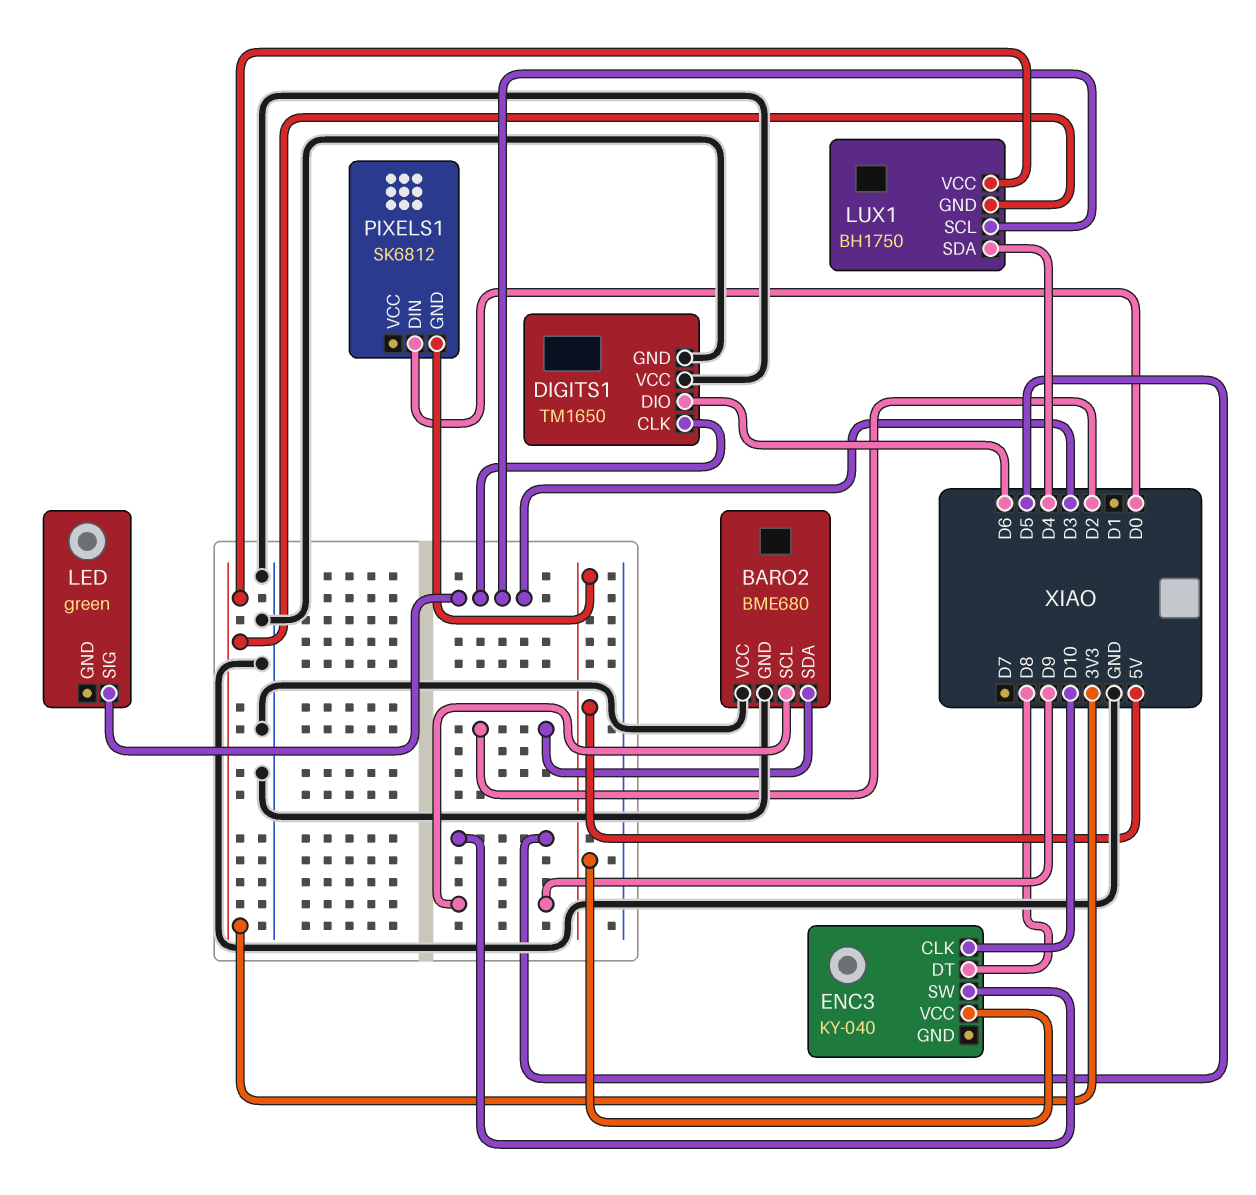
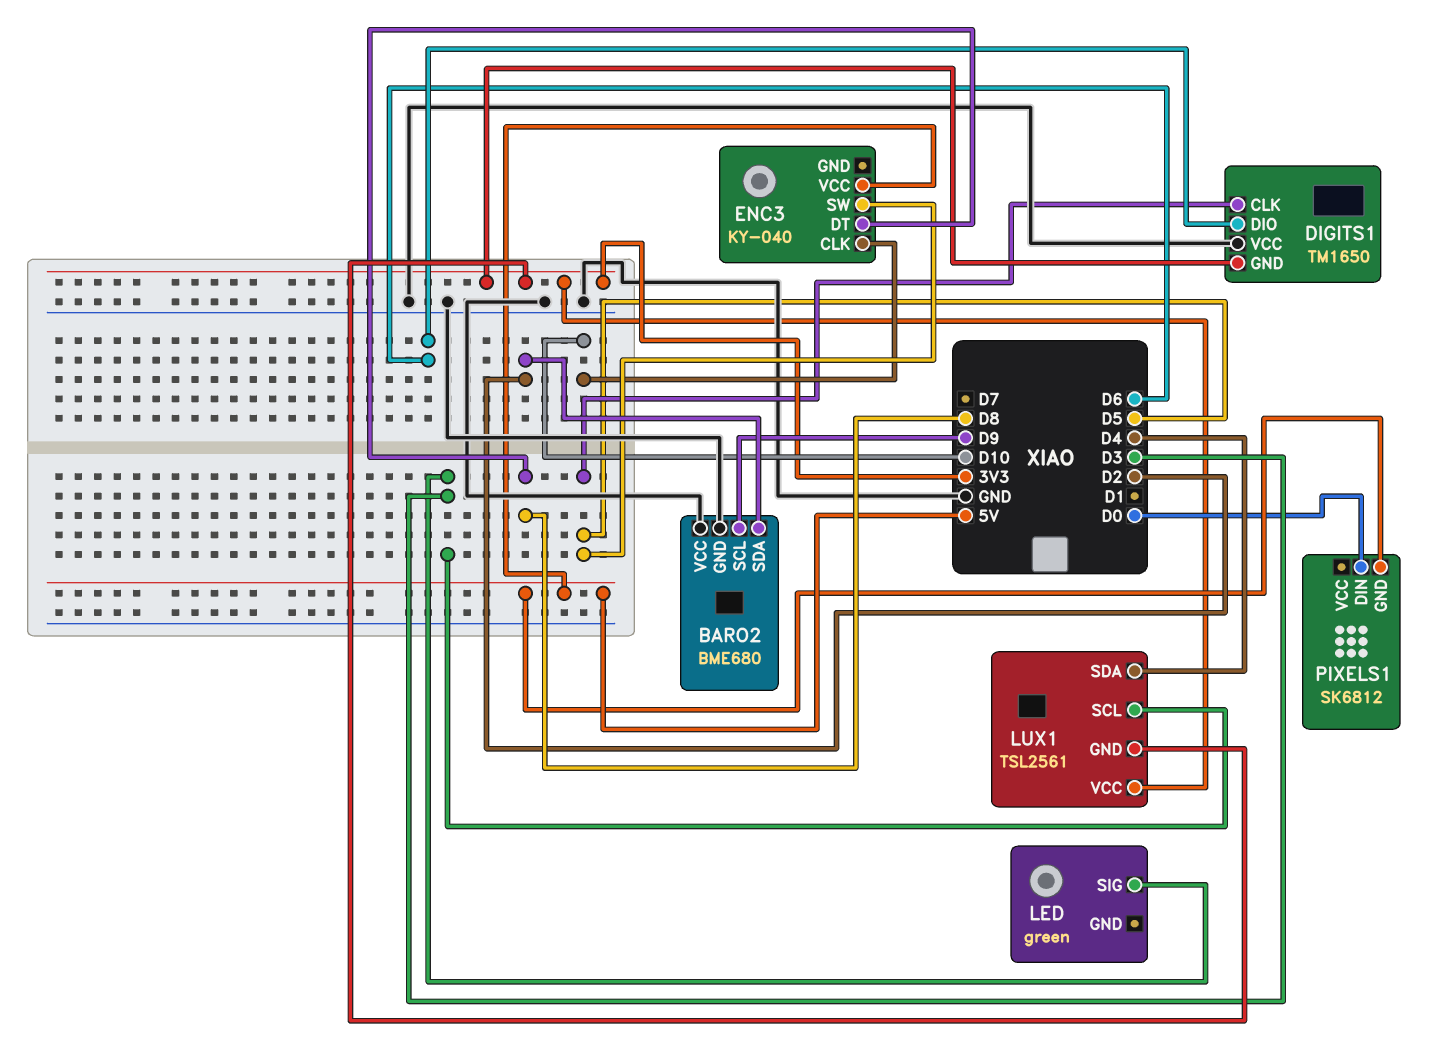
DIGITS1 pin CLK: D3 -> D5
DIGITS1 pin GND: GND -> 3V3
LUX1: BH1750 -> TSL2561

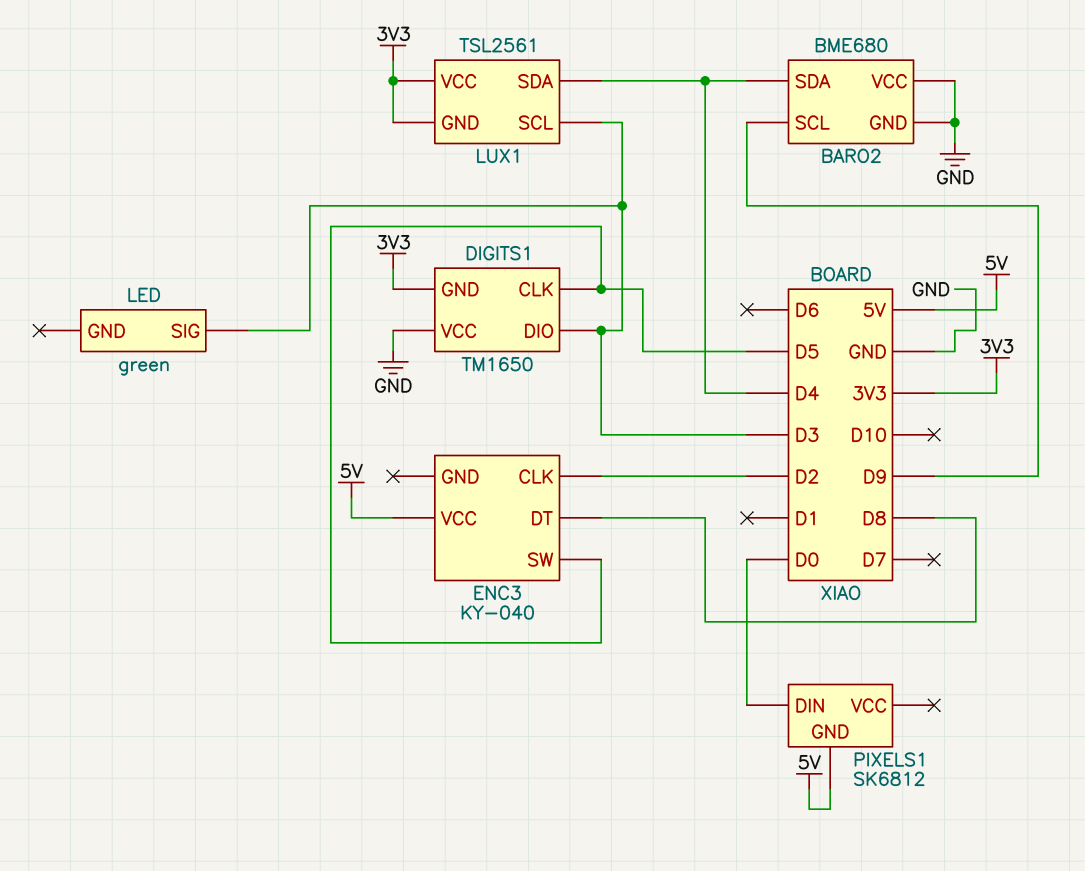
BARO2 pin SDA: D2 -> D4
DIGITS1 pin DIO: D6 -> D3
ENC3 pin CLK: D10 -> D2

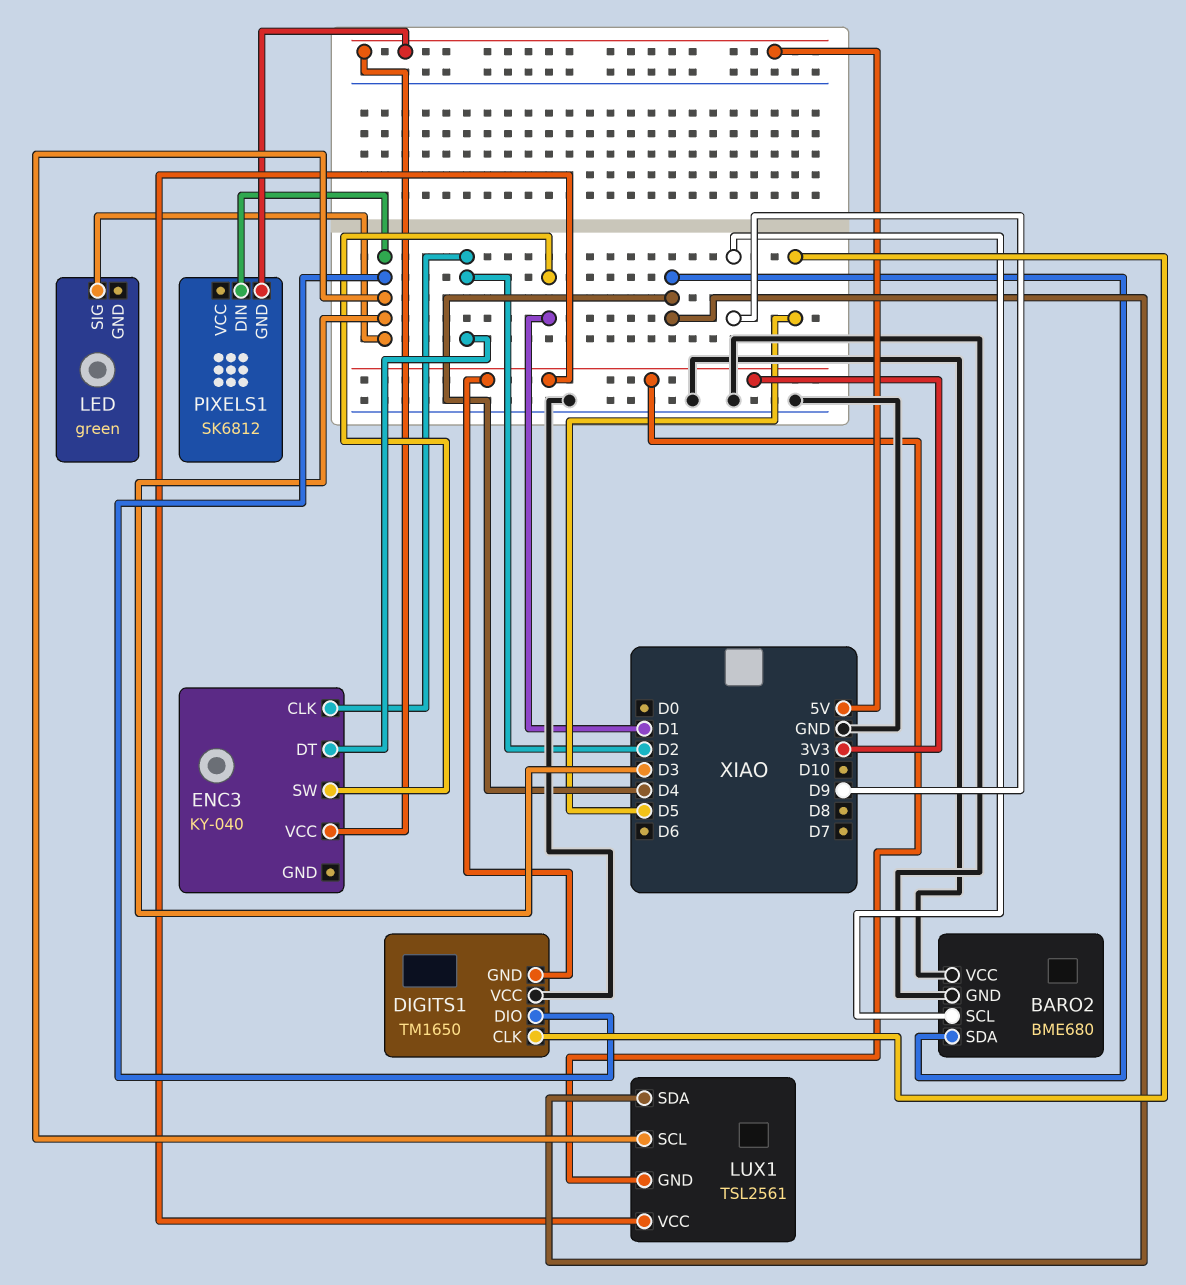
ENC3 pin DT: D8 -> D2
ENC3 pin SW: D5 -> D1
PIXELS1 pin DIN: D0 -> D3

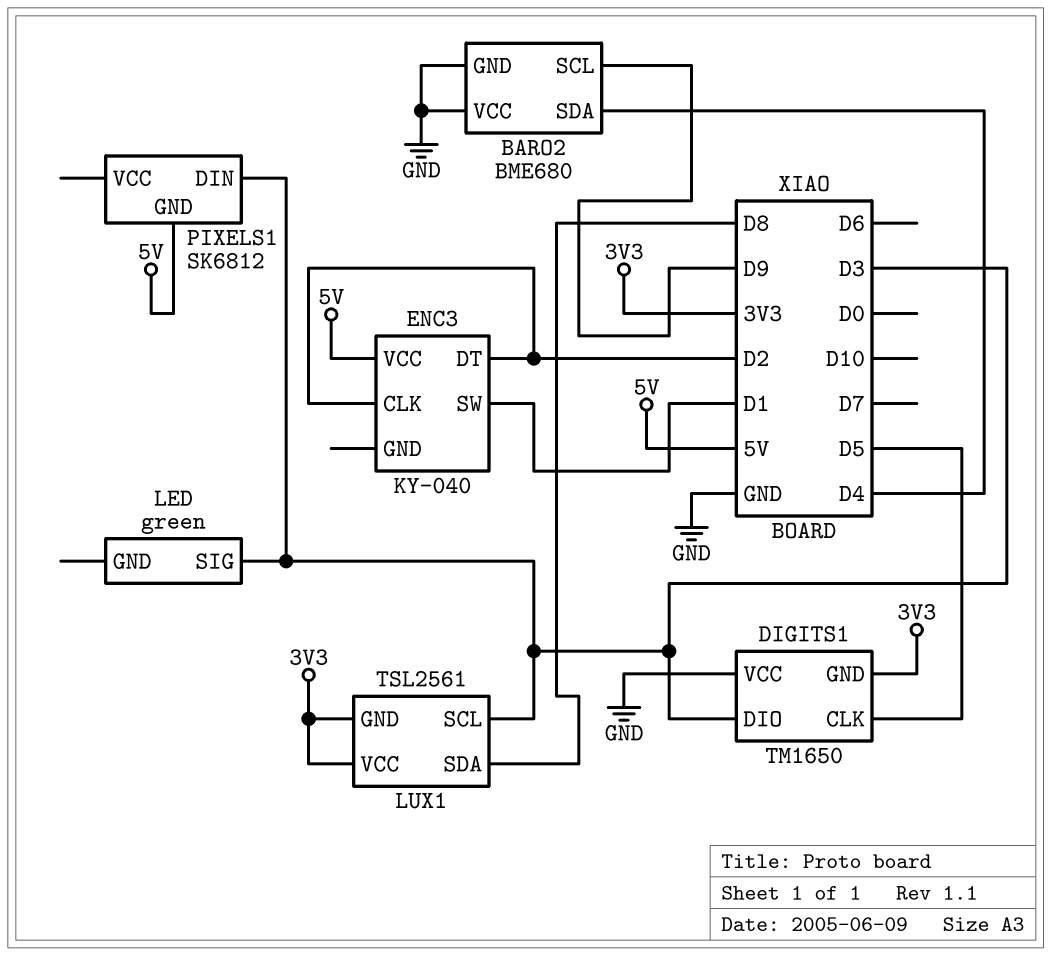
LUX1 pin SDA: D4 -> D8

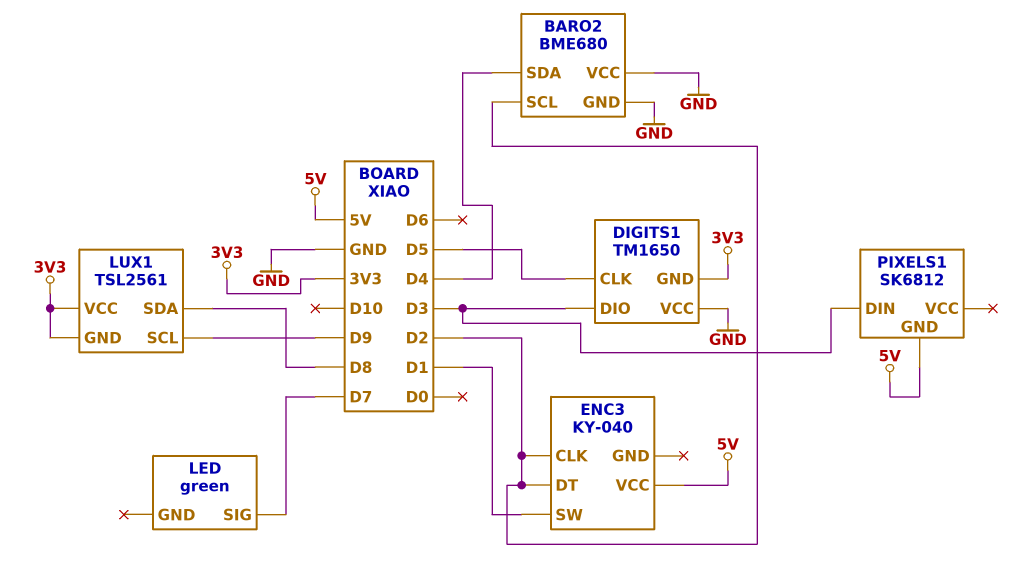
BARO2 pin SCL: D9 -> D2
LED pin SIG: D3 -> D7
LUX1 pin SCL: D3 -> D9

